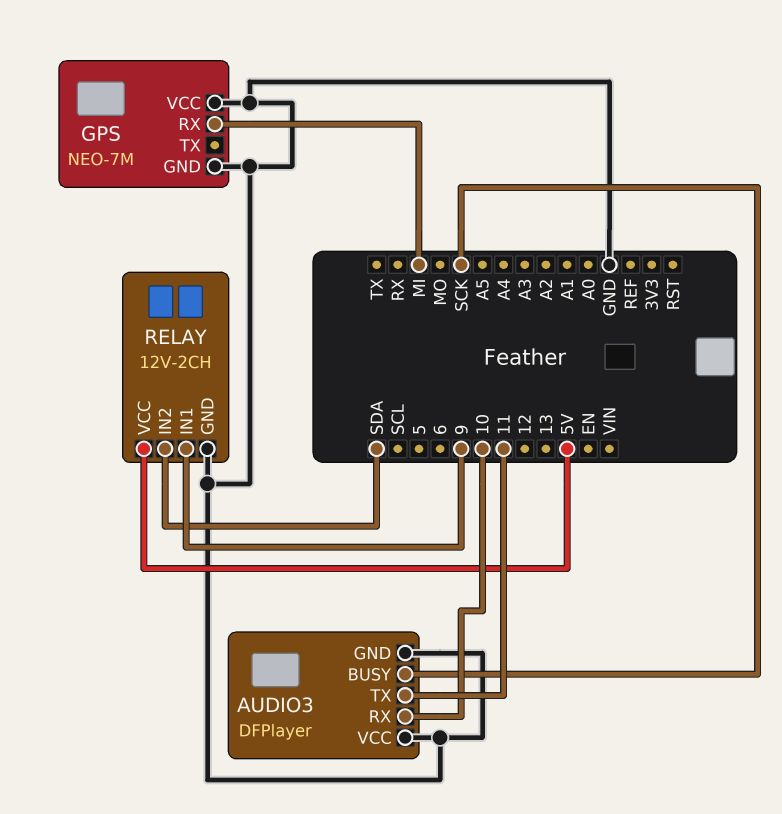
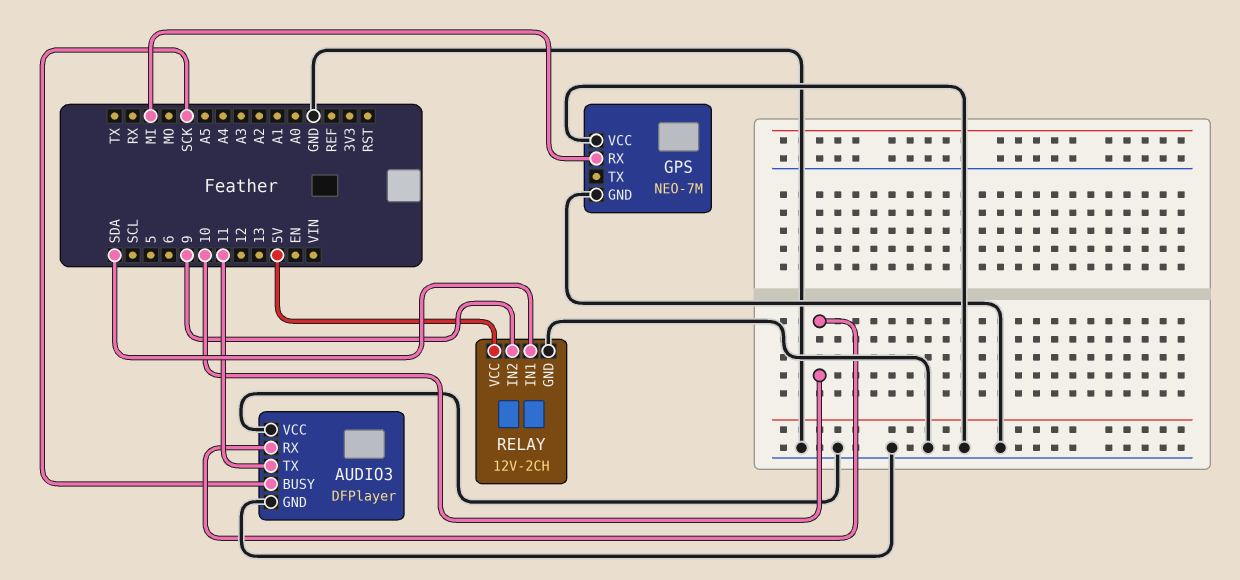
RELAY pin IN1: 9 -> SDA
RELAY pin IN2: SDA -> 9

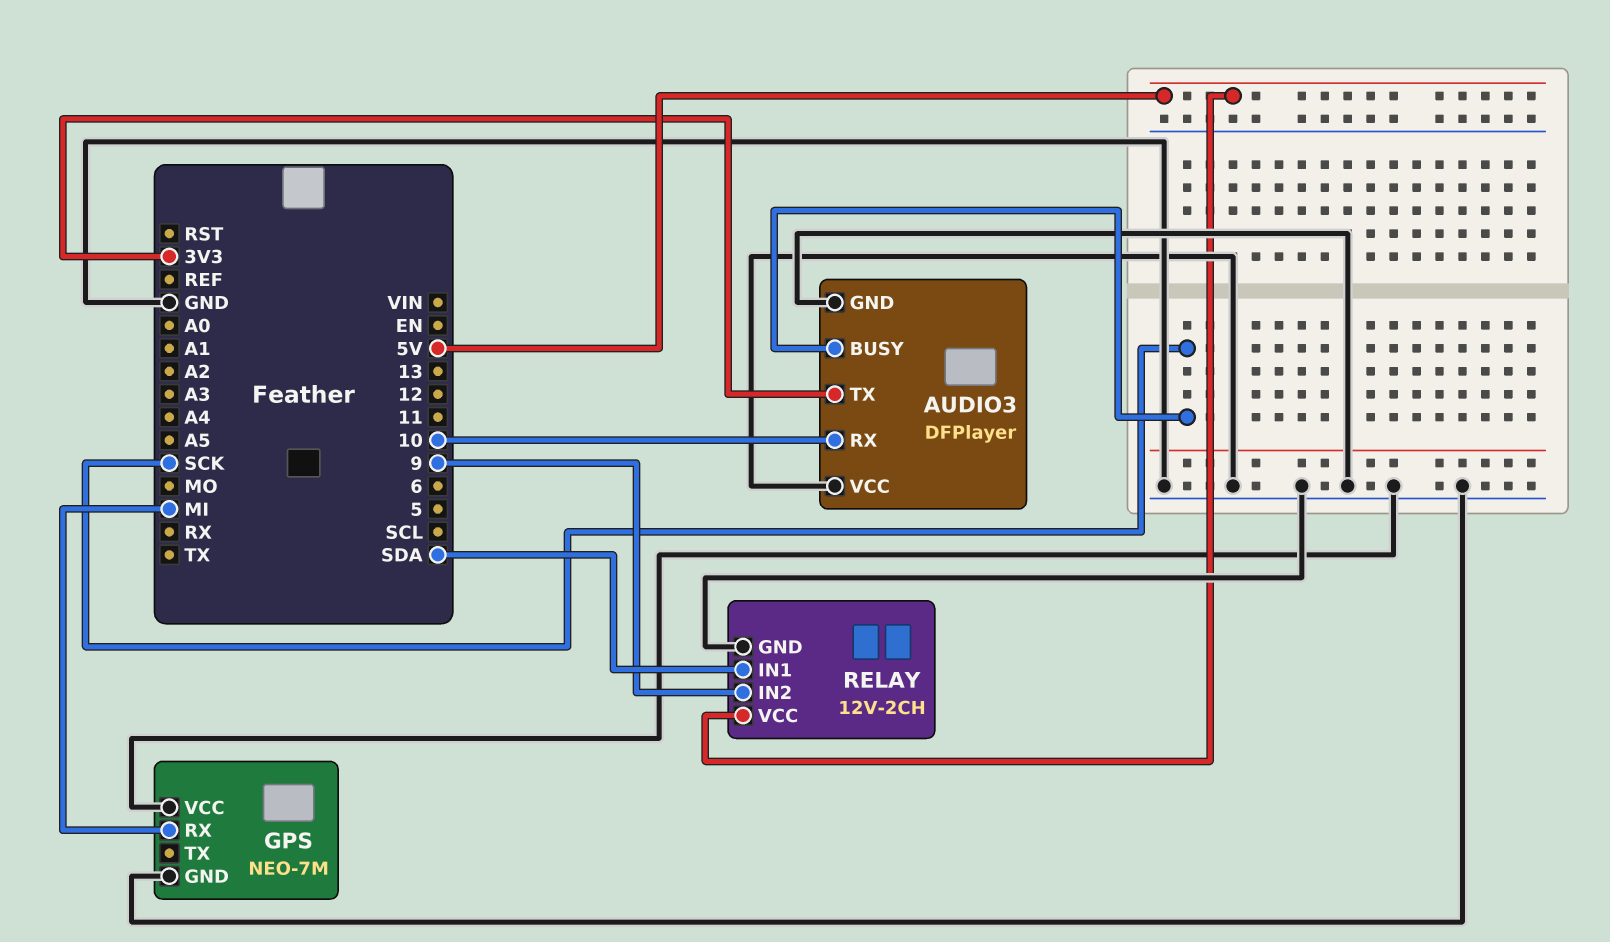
AUDIO3 pin TX: 11 -> 3V3

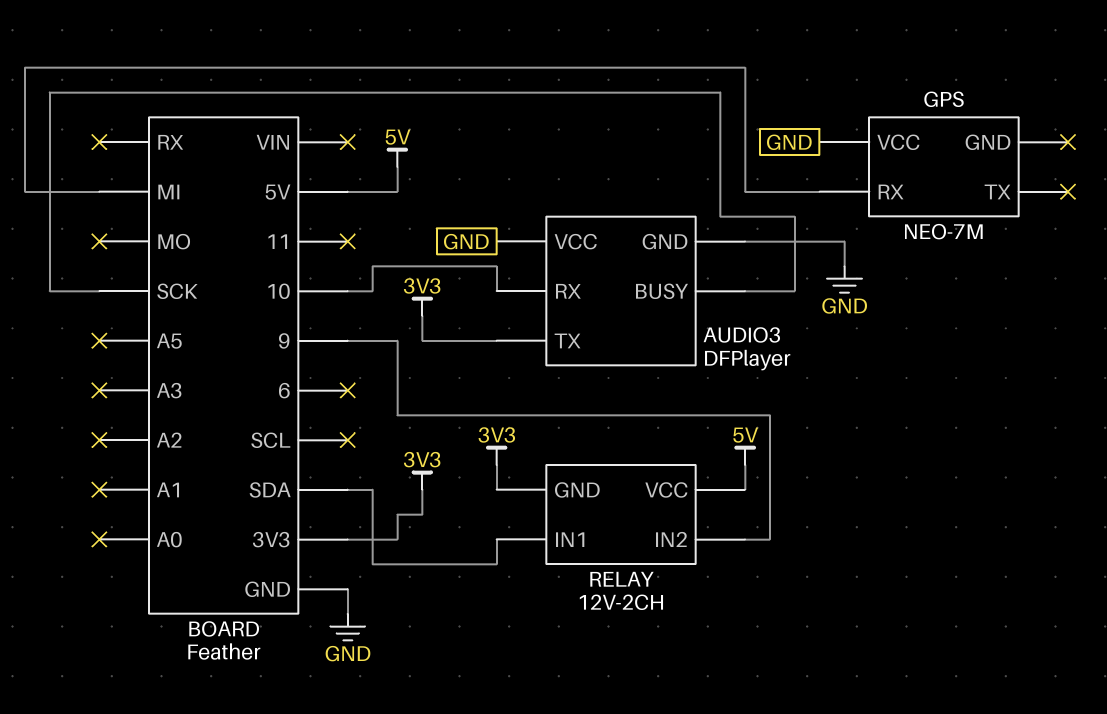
GPS pin GND: GND -> none
RELAY pin GND: GND -> 3V3

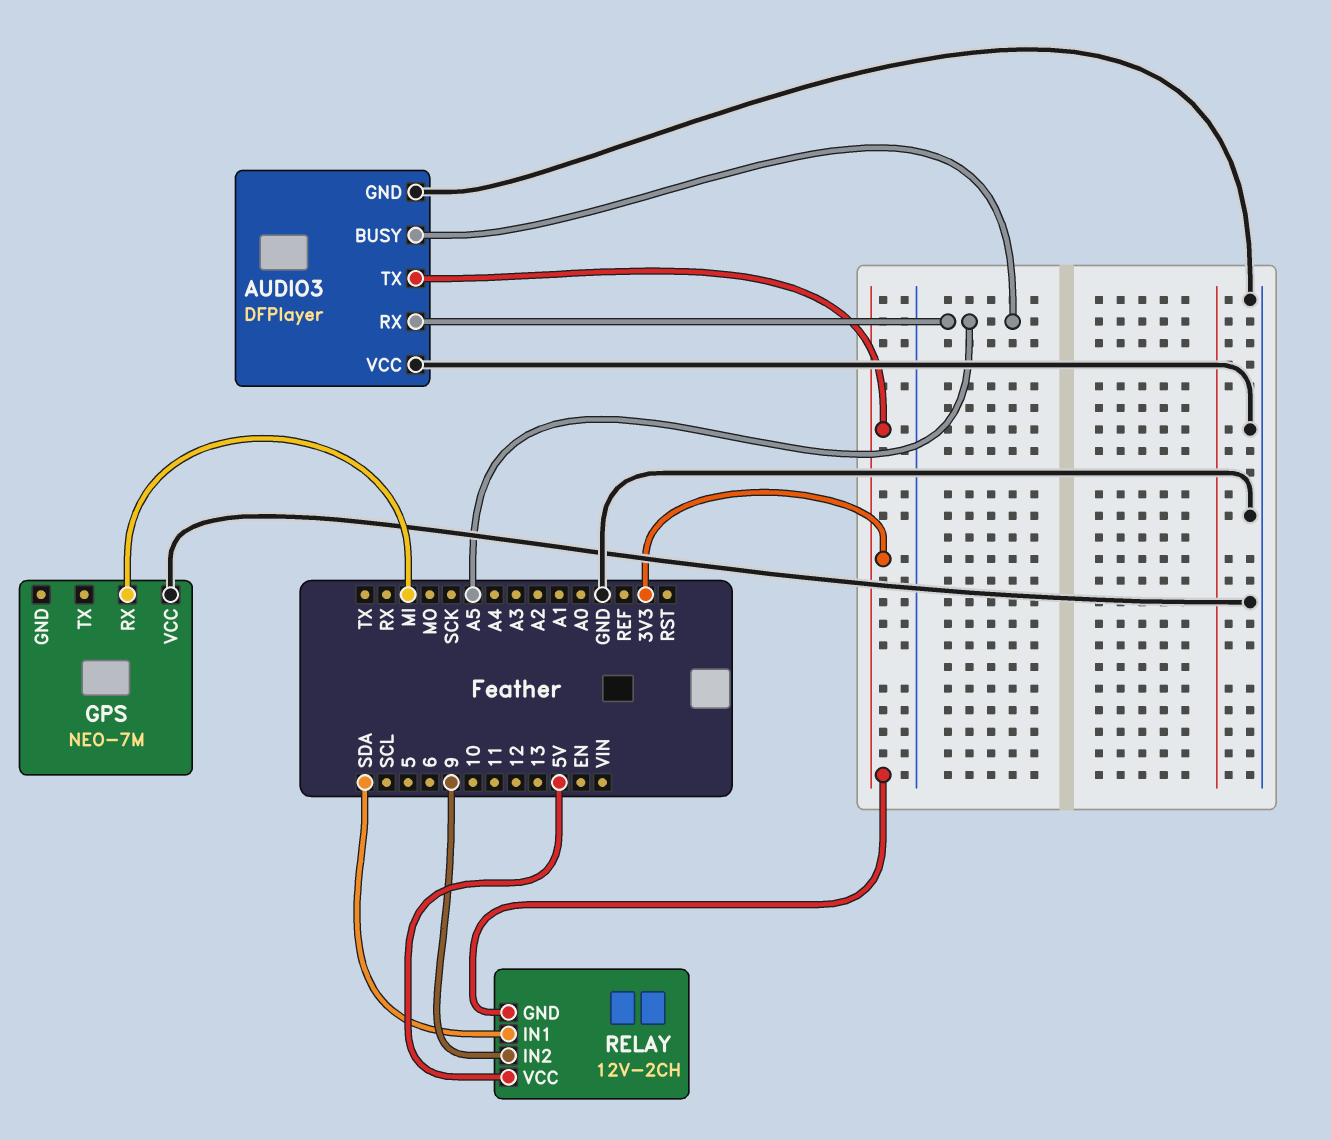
AUDIO3 pin BUSY: SCK -> A5
AUDIO3 pin RX: 10 -> A5

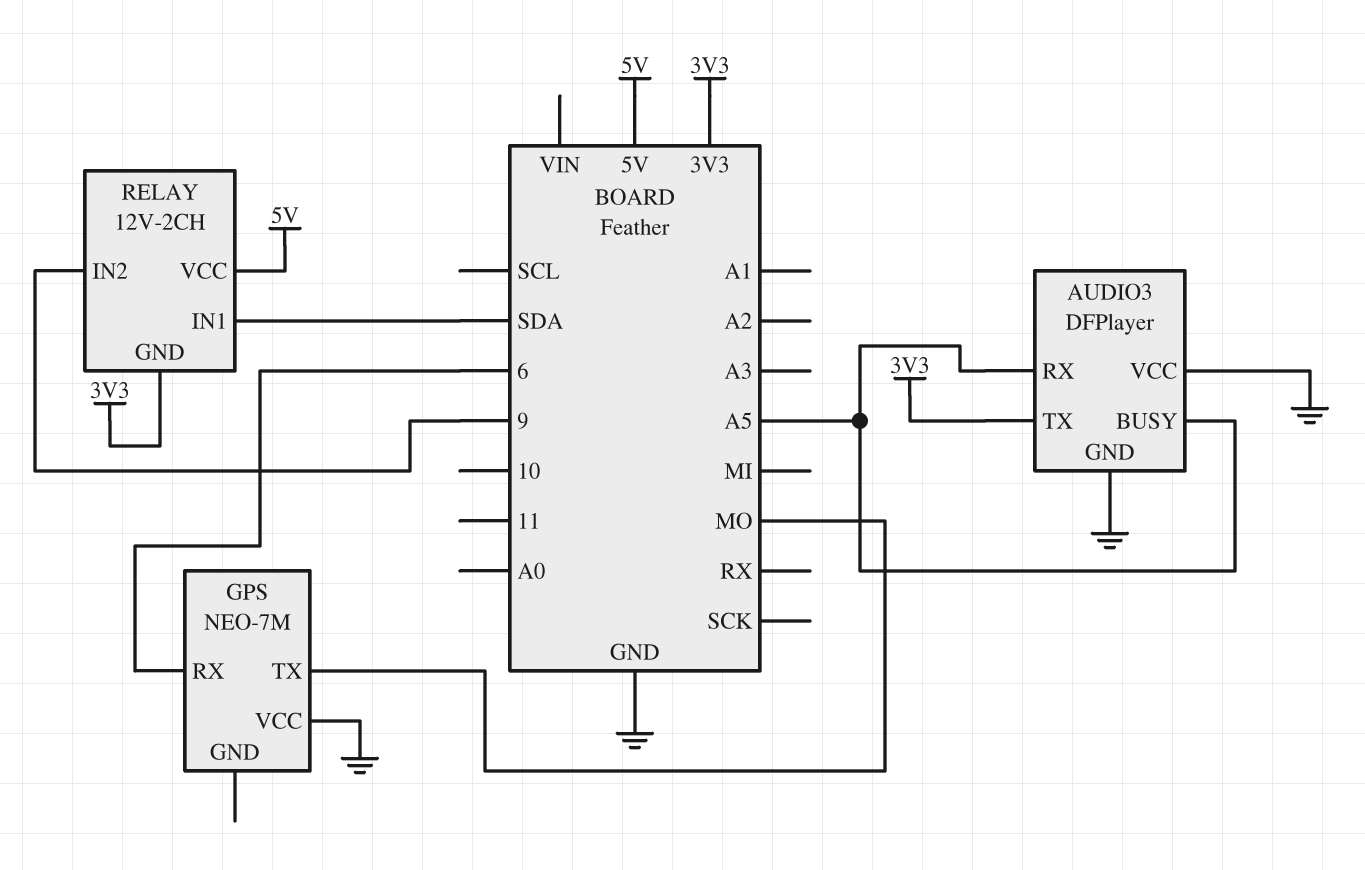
GPS pin RX: MI -> 6
GPS pin TX: none -> MO

